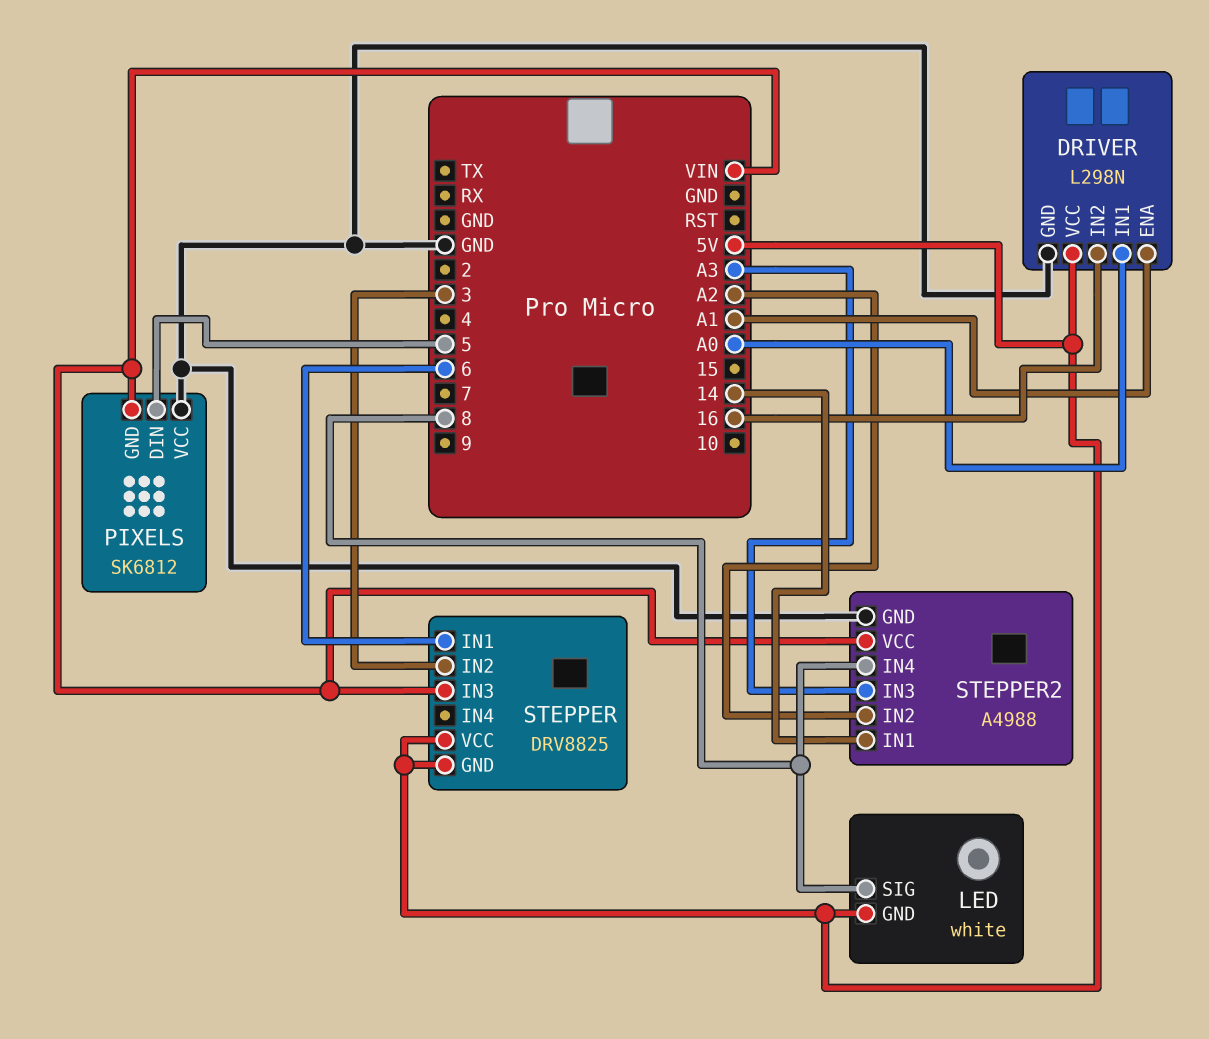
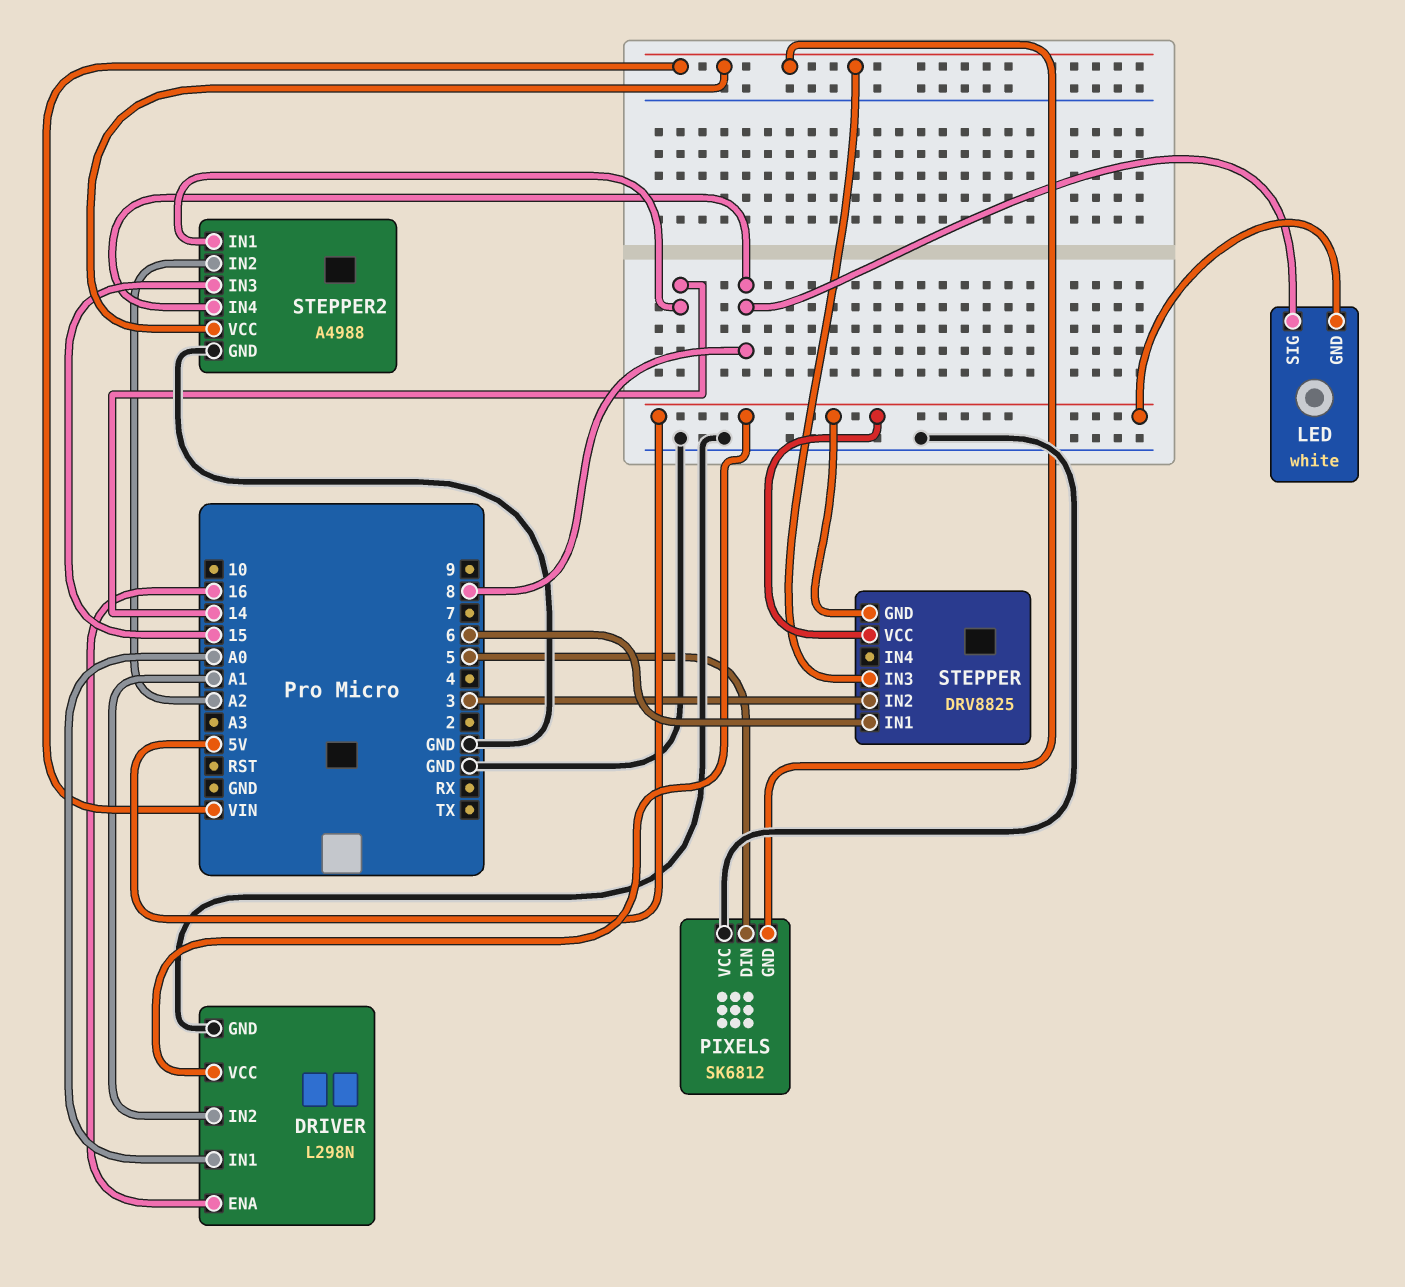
DRIVER pin ENA: A1 -> 16
DRIVER pin IN2: 16 -> A1
STEPPER2 pin IN3: A3 -> 15

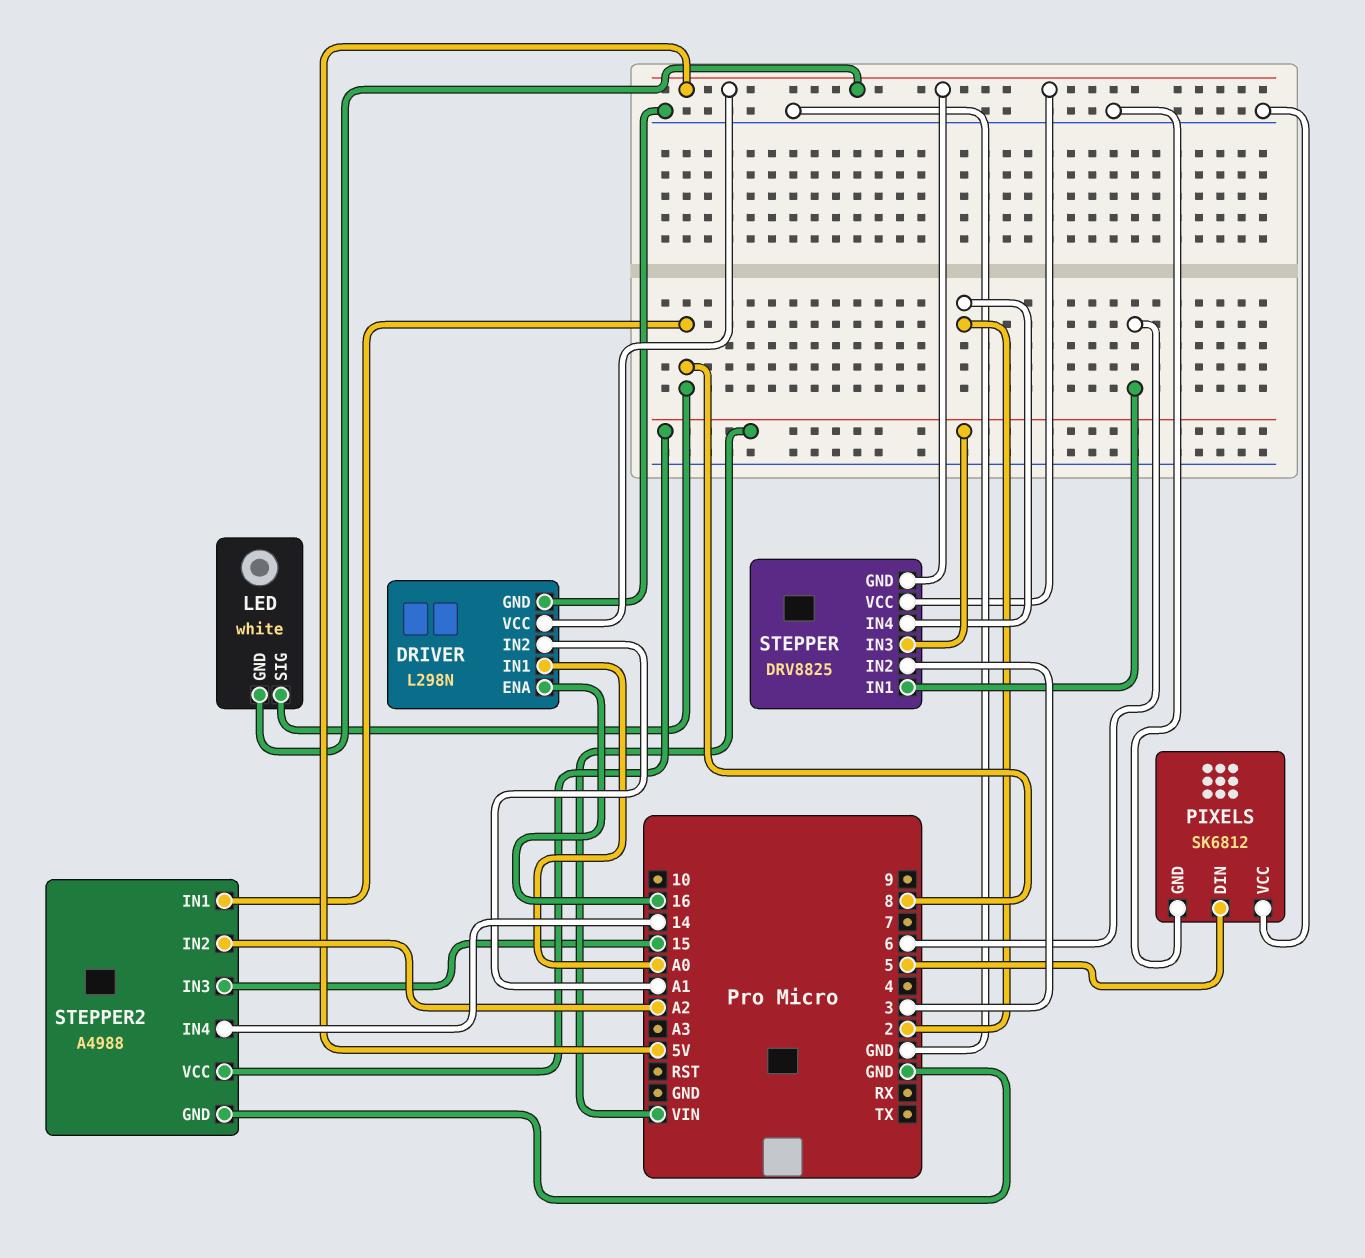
PIXELS pin GND: VIN -> GND
STEPPER pin IN4: none -> 2
STEPPER2 pin IN1: 14 -> 8
STEPPER2 pin IN4: 8 -> 14

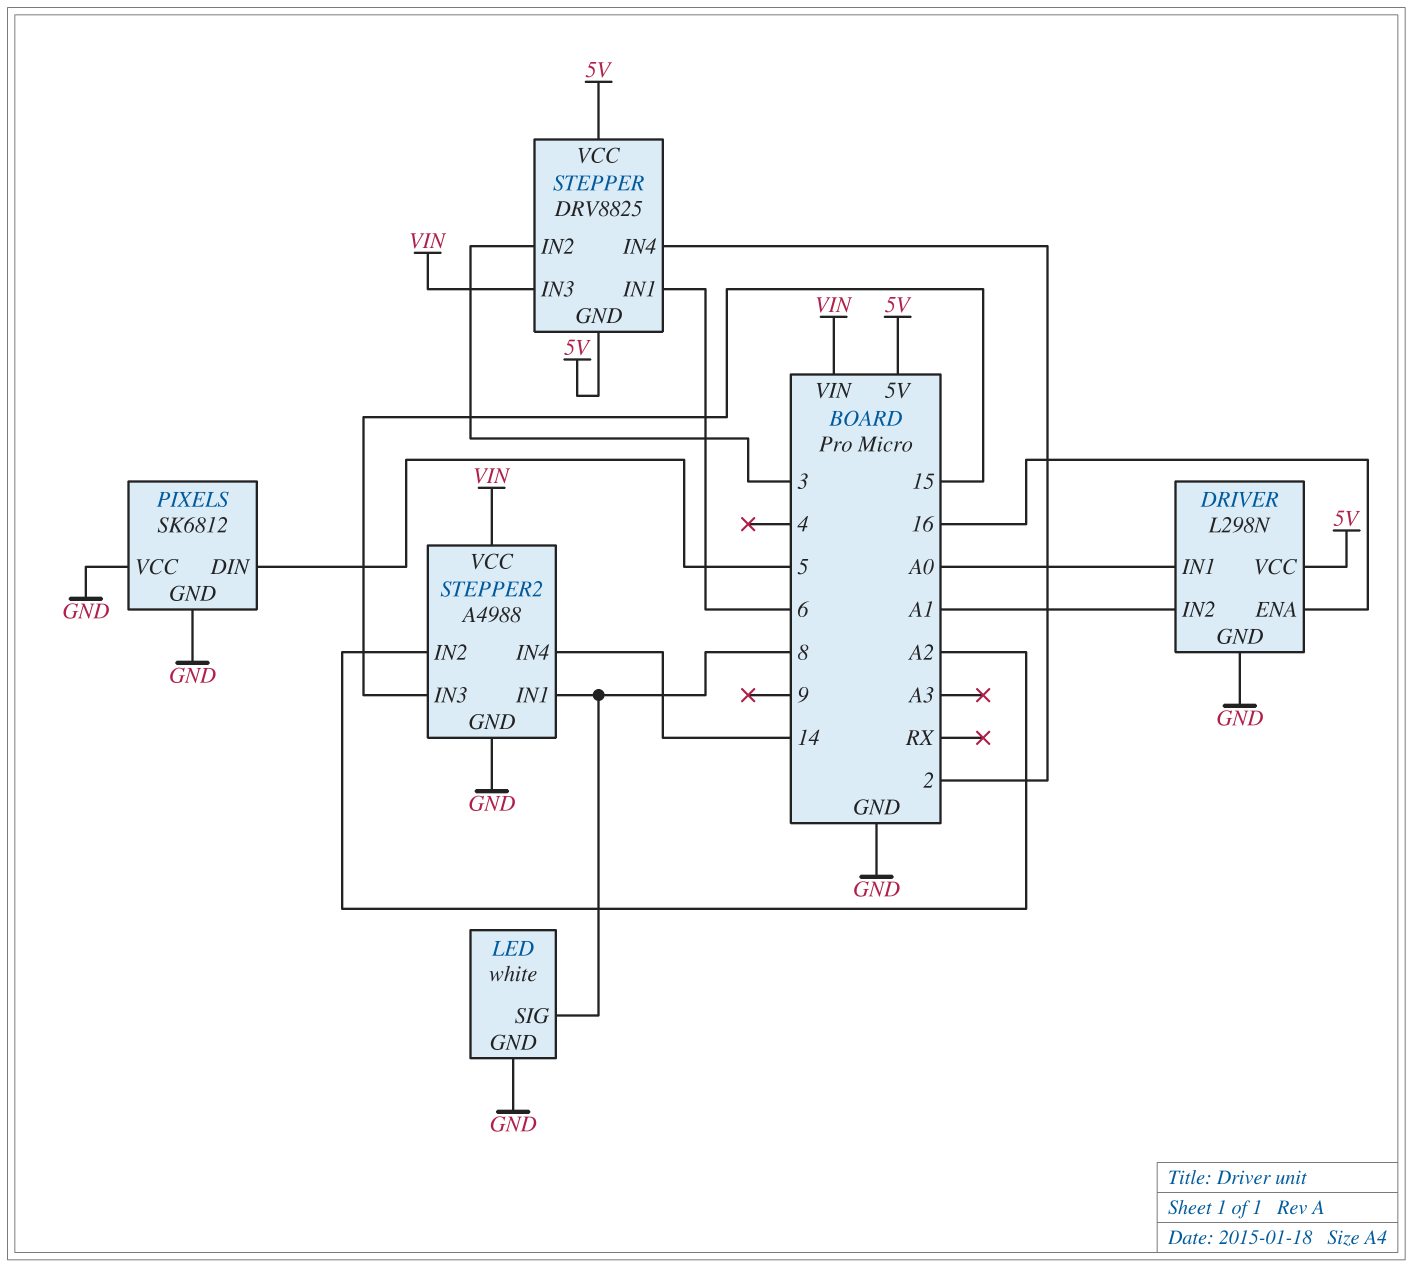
LED pin GND: 5V -> GND

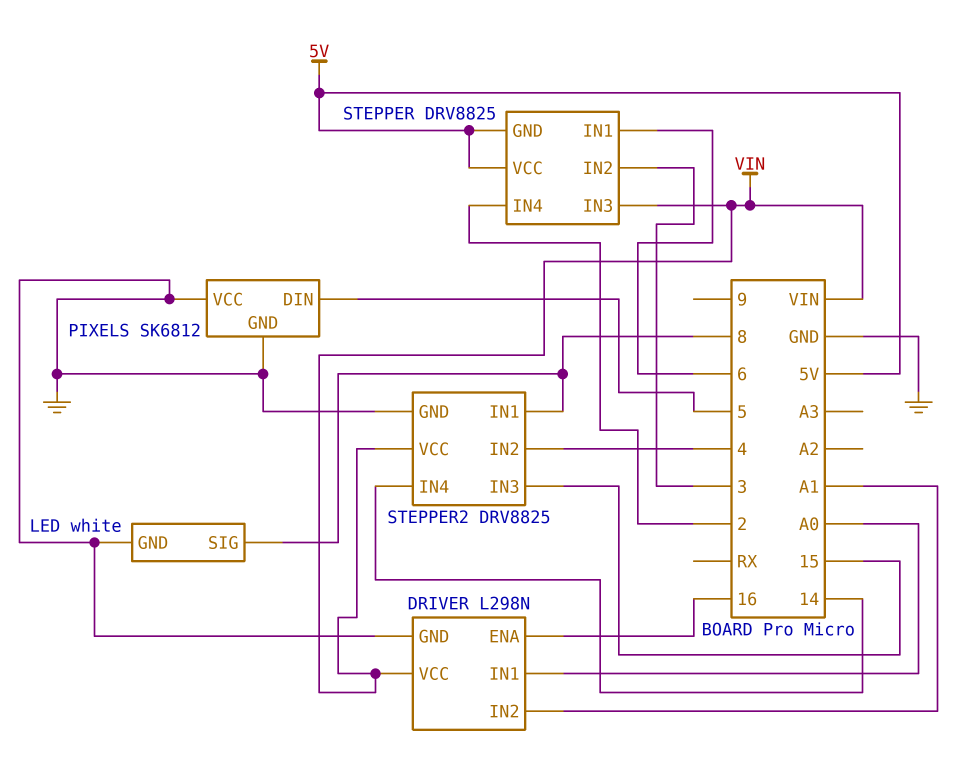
DRIVER pin VCC: 5V -> VIN
STEPPER2: A4988 -> DRV8825
STEPPER2 pin IN2: A2 -> 4

